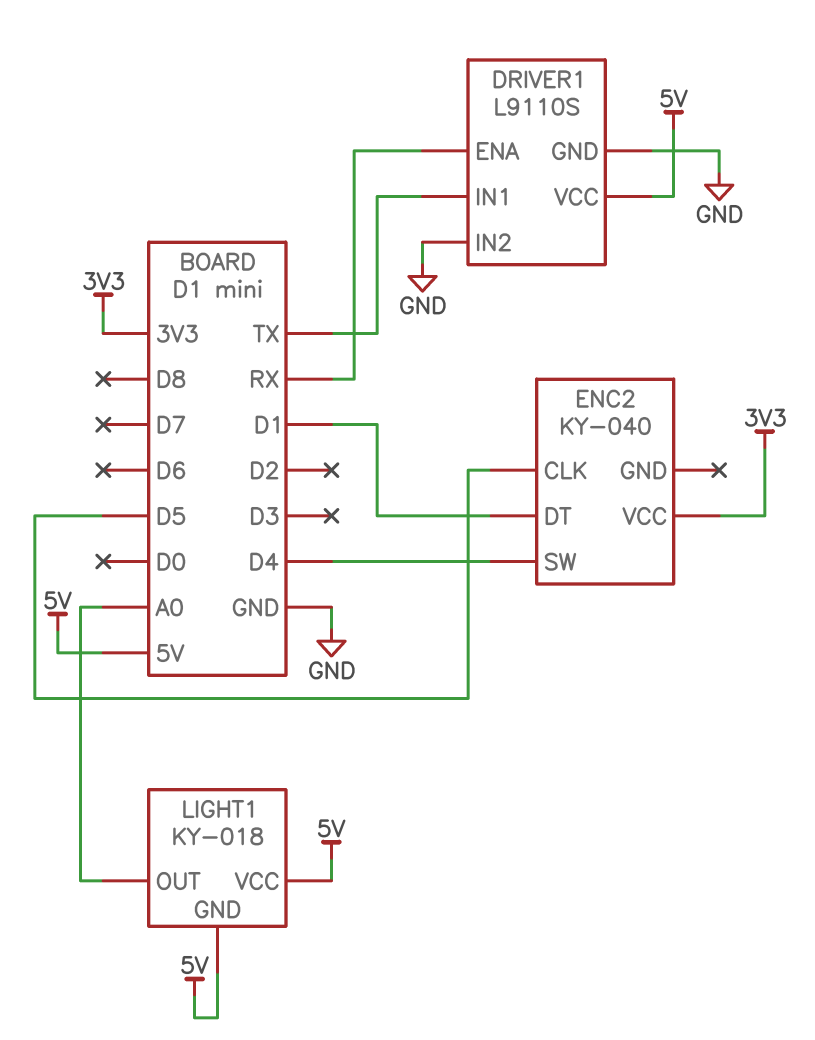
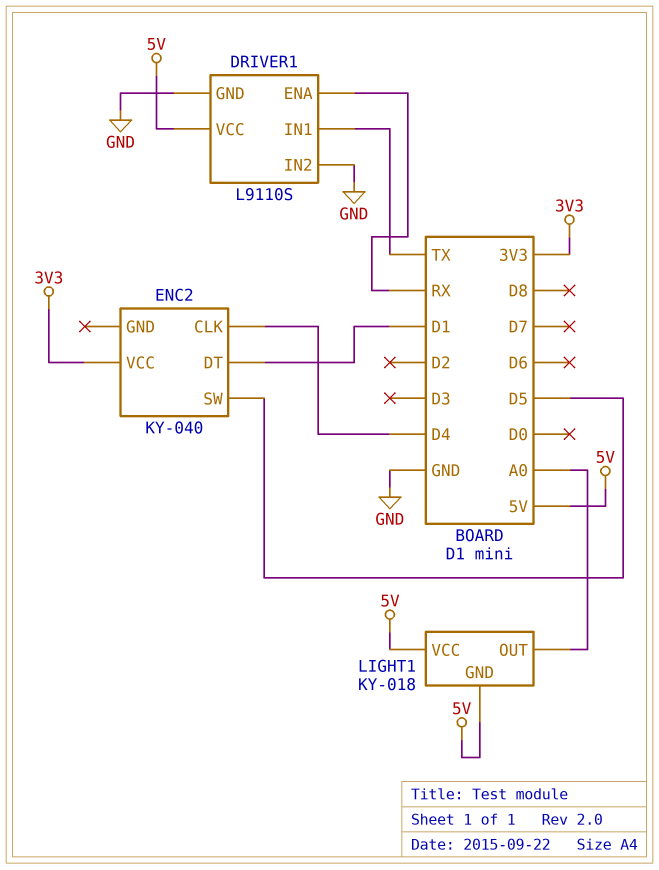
ENC2 pin CLK: D5 -> D4
ENC2 pin SW: D4 -> D5

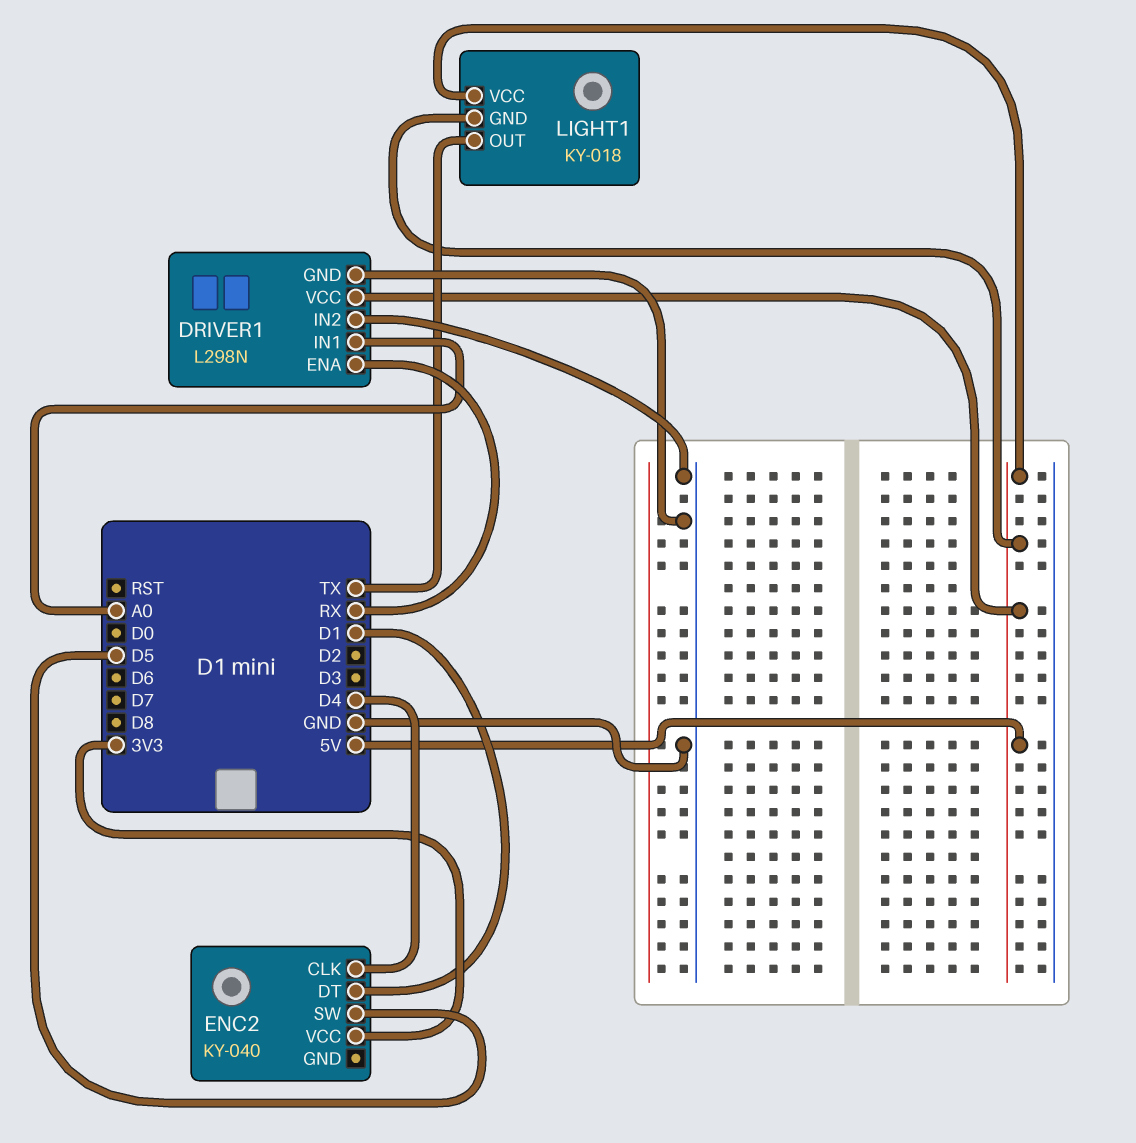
DRIVER1: L9110S -> L298N
DRIVER1 pin IN1: TX -> A0
LIGHT1 pin OUT: A0 -> TX

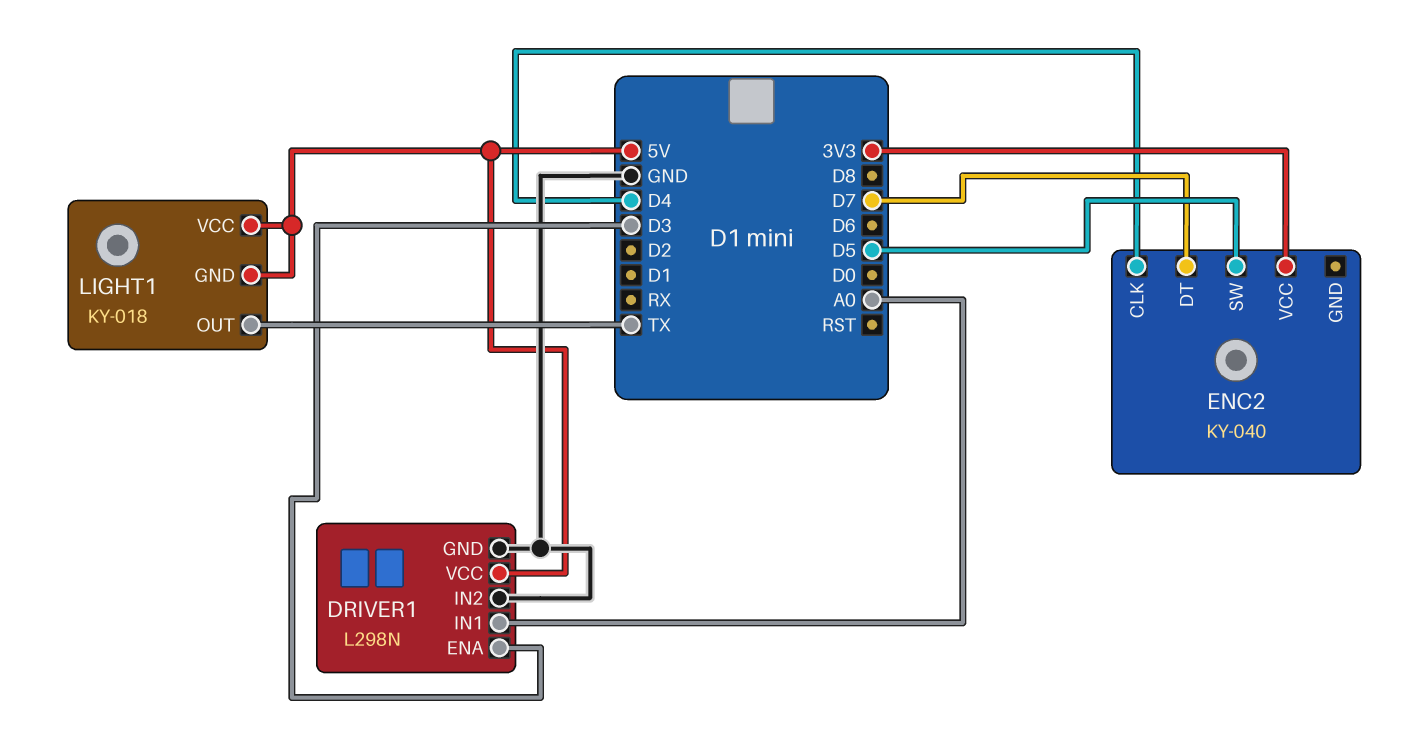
DRIVER1 pin ENA: RX -> D3
ENC2 pin DT: D1 -> D7

